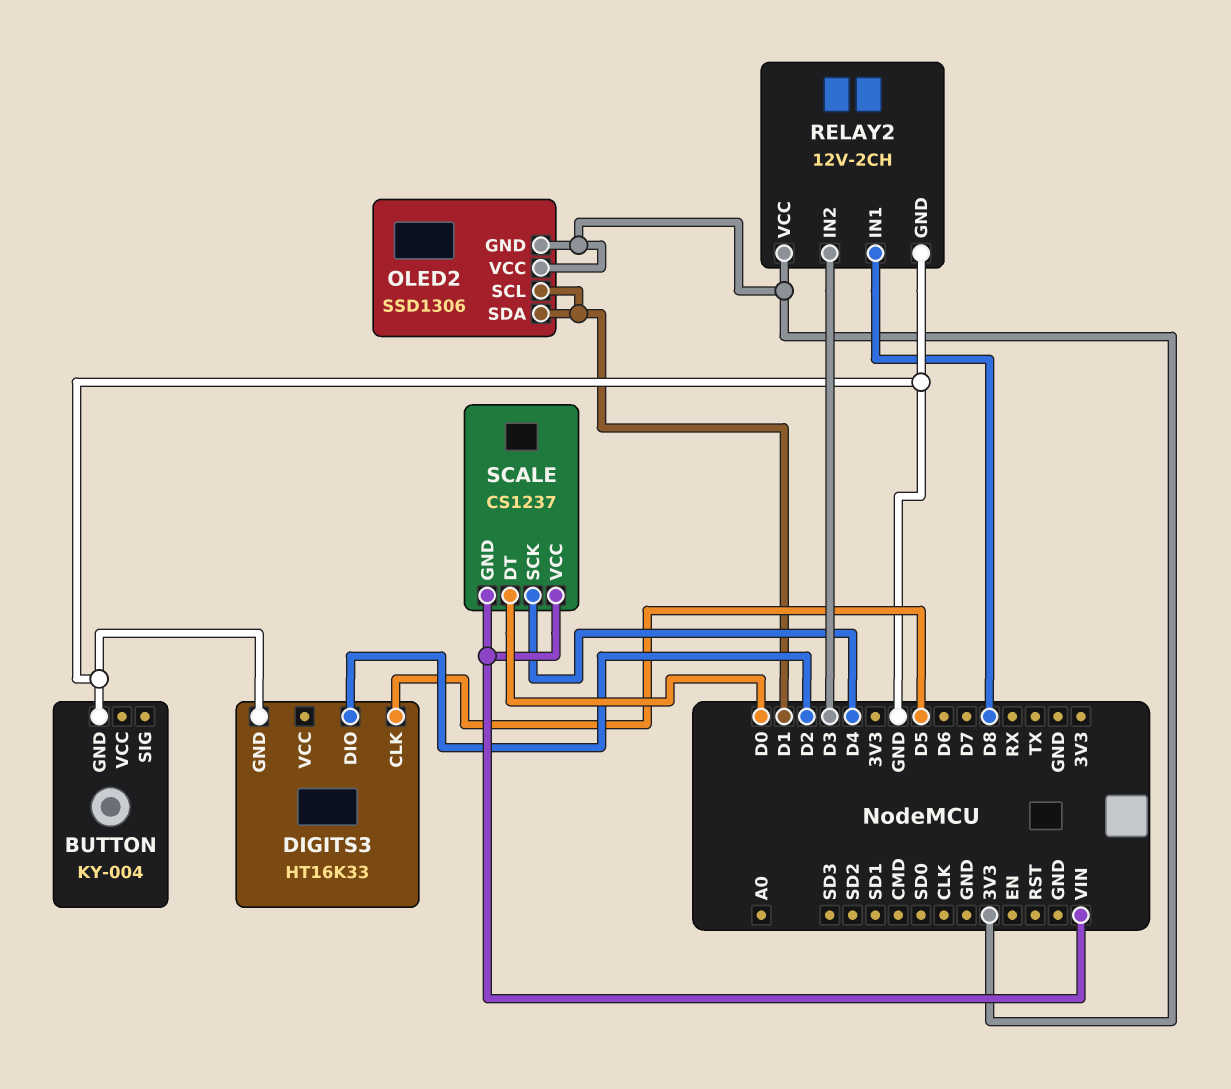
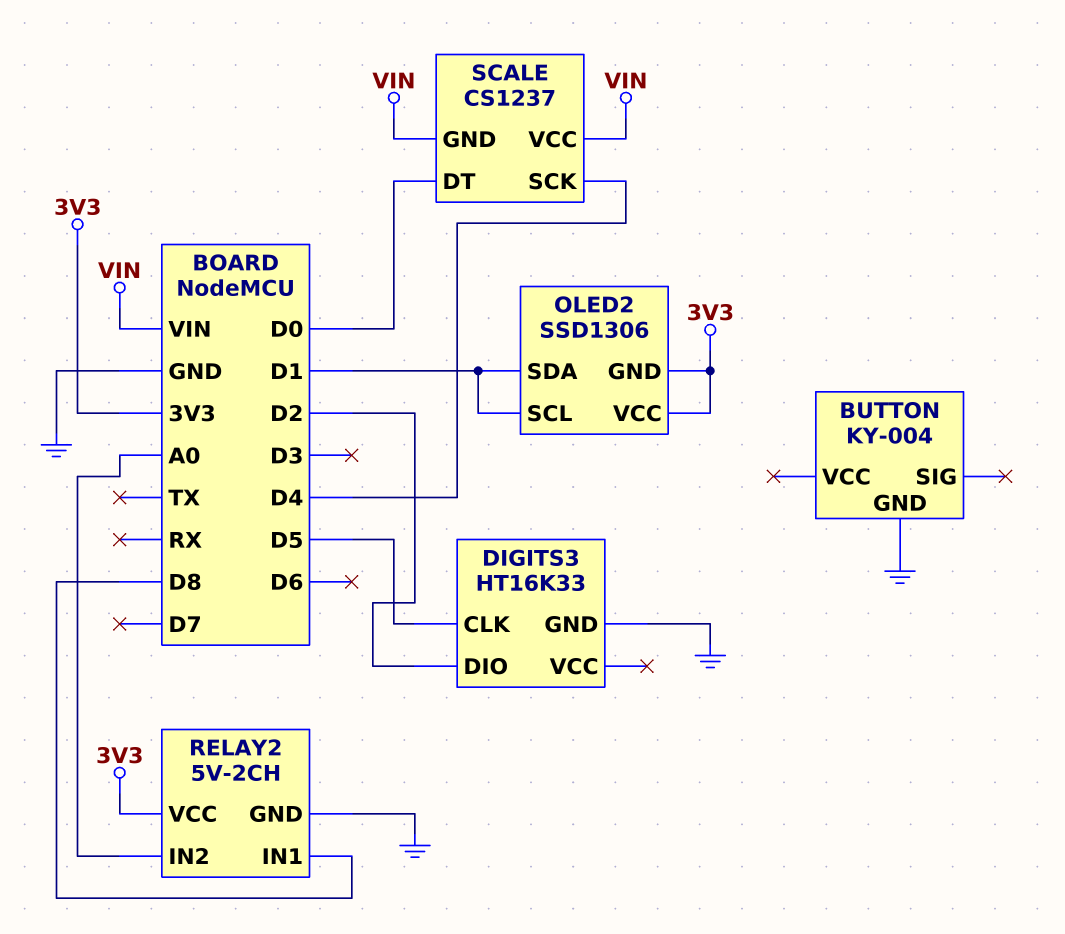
RELAY2: 12V-2CH -> 5V-2CH
RELAY2 pin IN2: D3 -> A0

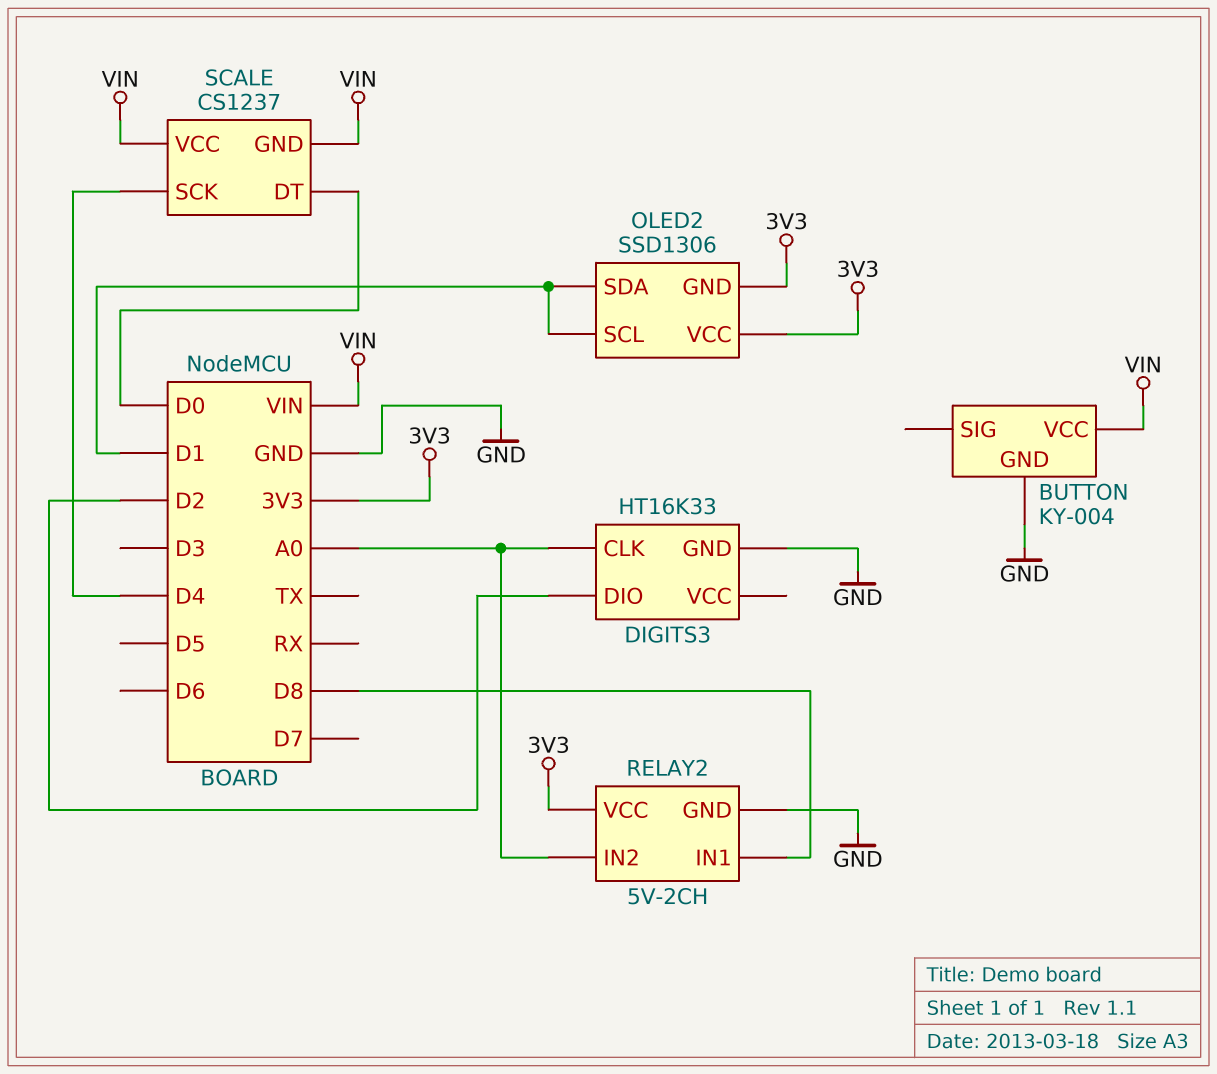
BUTTON pin VCC: none -> VIN
DIGITS3 pin CLK: D5 -> A0

